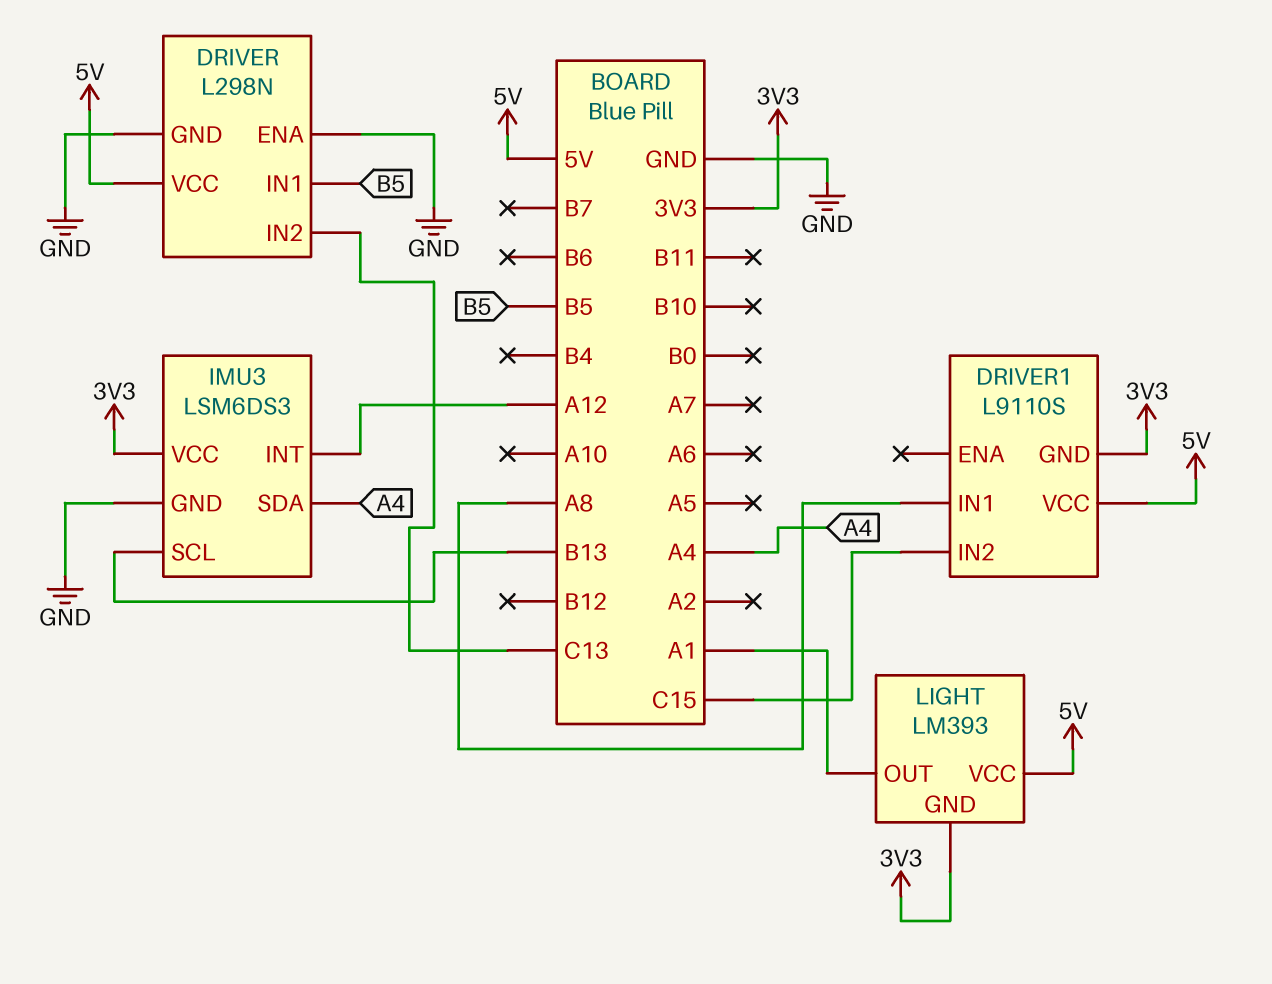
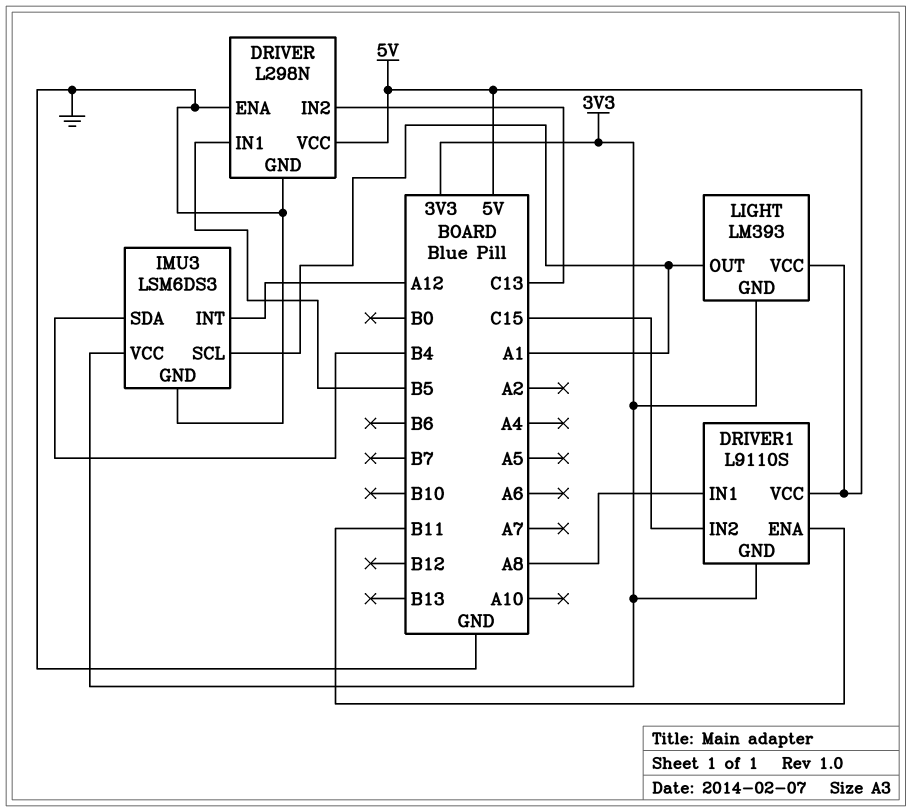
DRIVER1 pin ENA: none -> B11
IMU3 pin SCL: B13 -> A1
IMU3 pin SDA: A4 -> B4

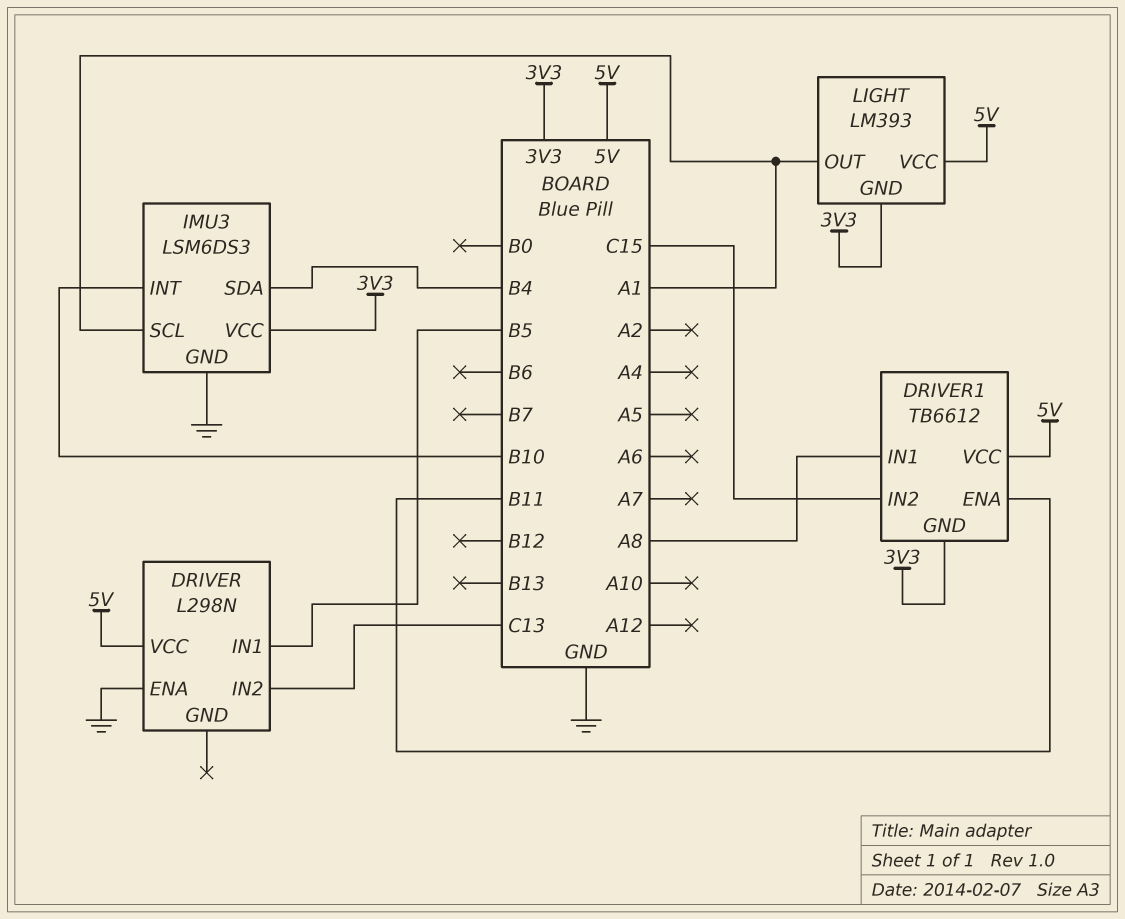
DRIVER pin GND: GND -> none
DRIVER1: L9110S -> TB6612
IMU3 pin INT: A12 -> B10

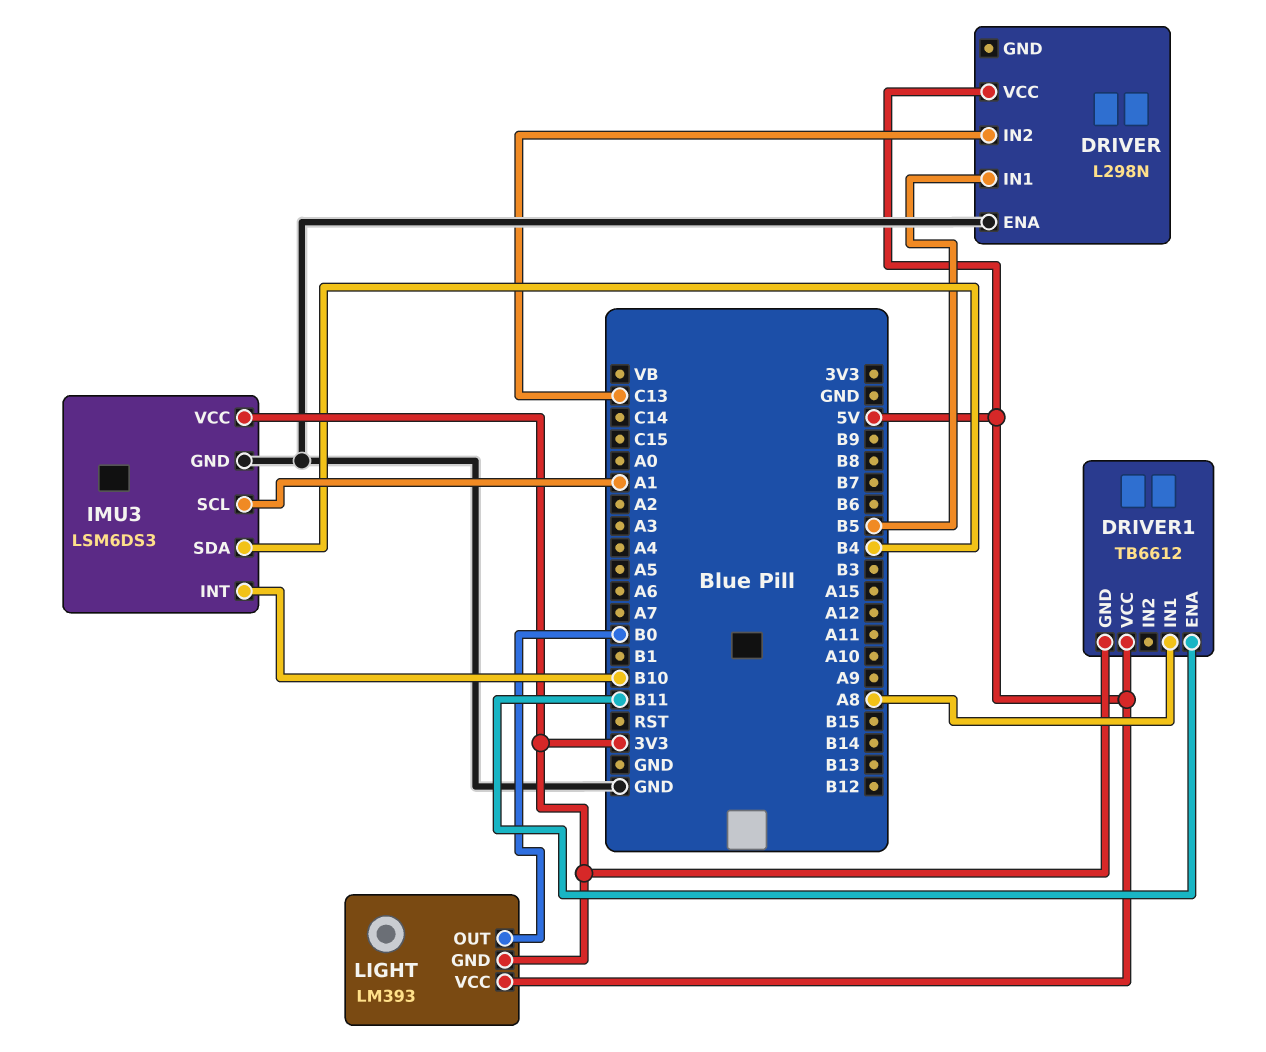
DRIVER1 pin IN2: C15 -> none
LIGHT pin OUT: A1 -> B0

